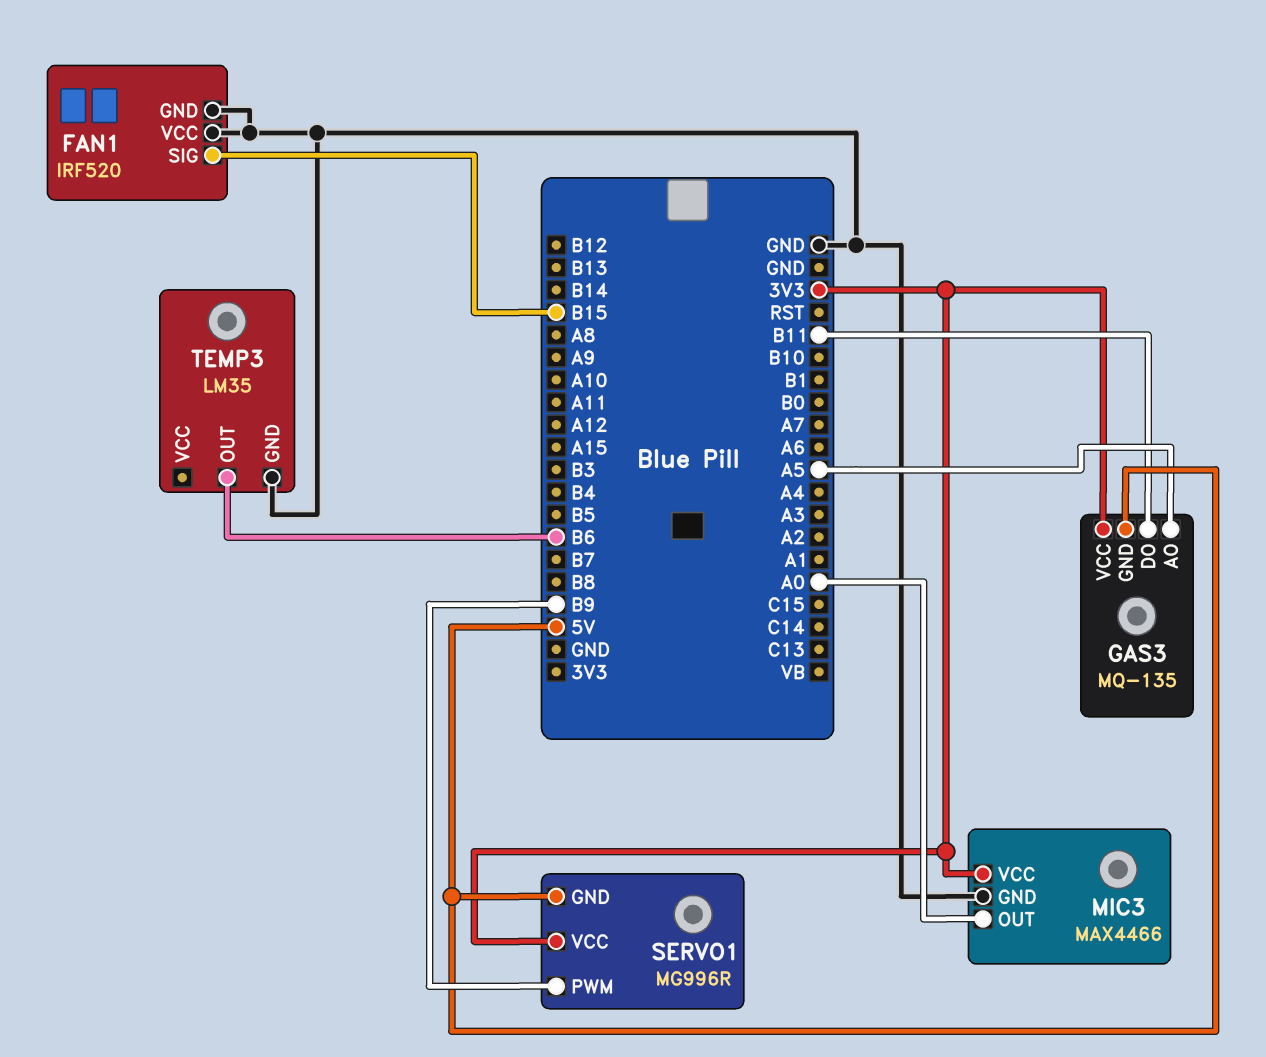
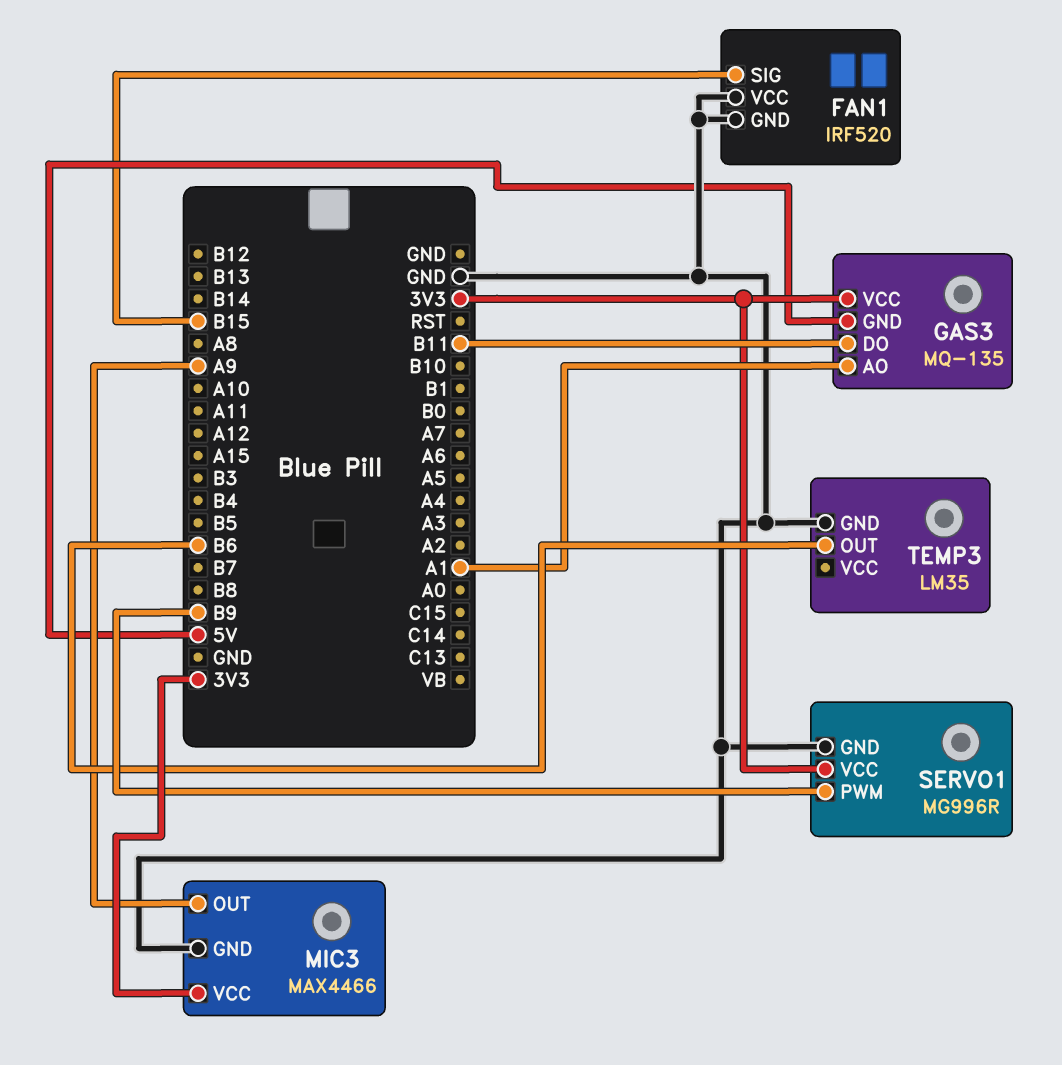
GAS3 pin AO: A5 -> A1
MIC3 pin OUT: A0 -> A9
SERVO1 pin GND: 5V -> GND

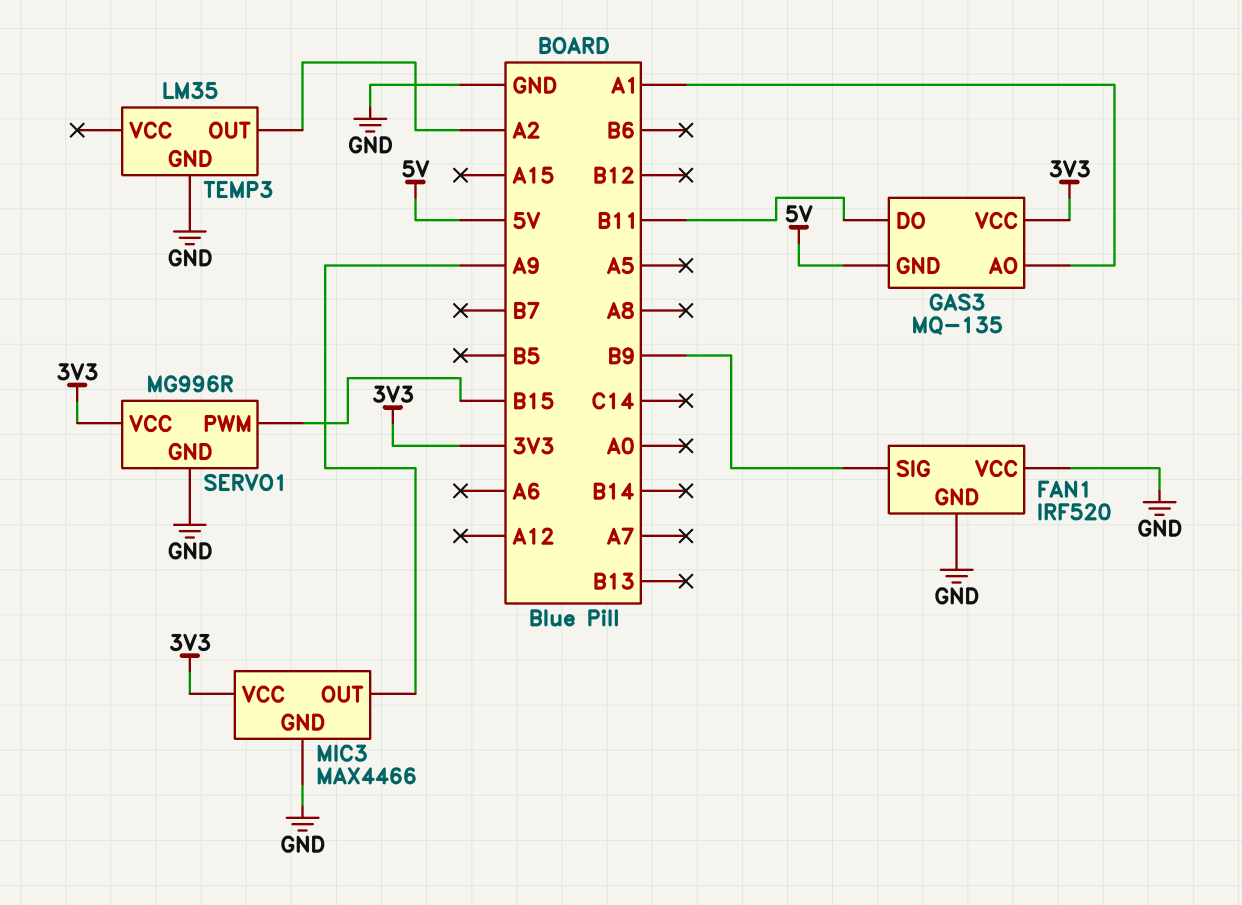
FAN1 pin SIG: B15 -> B9
SERVO1 pin PWM: B9 -> B15
TEMP3 pin OUT: B6 -> A2

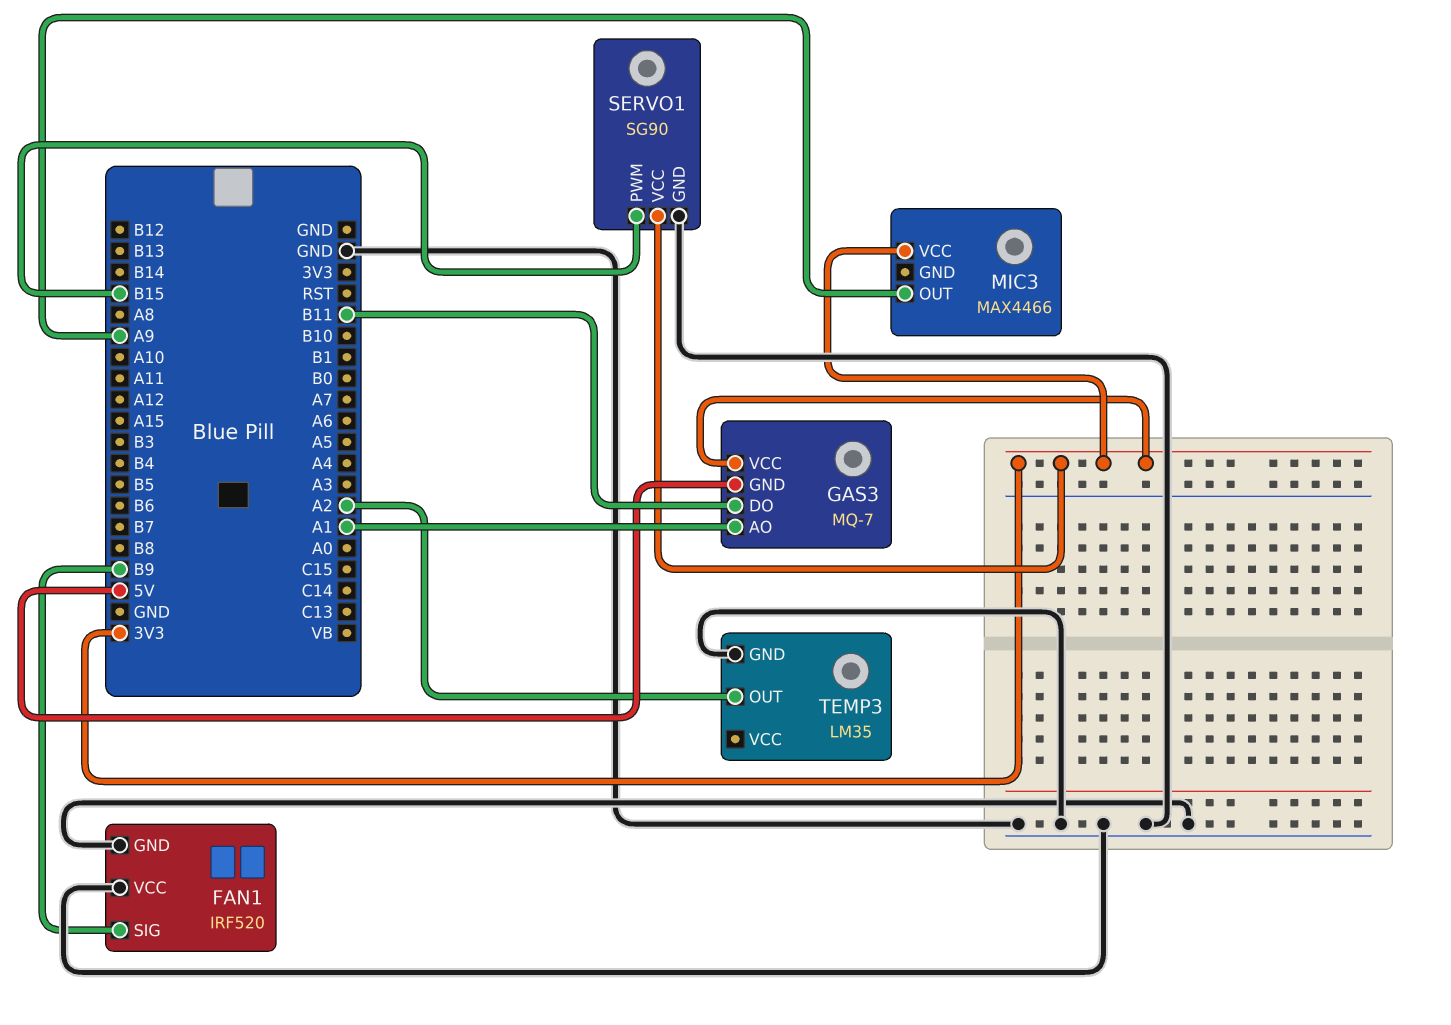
GAS3: MQ-135 -> MQ-7
MIC3 pin GND: GND -> none
SERVO1: MG996R -> SG90

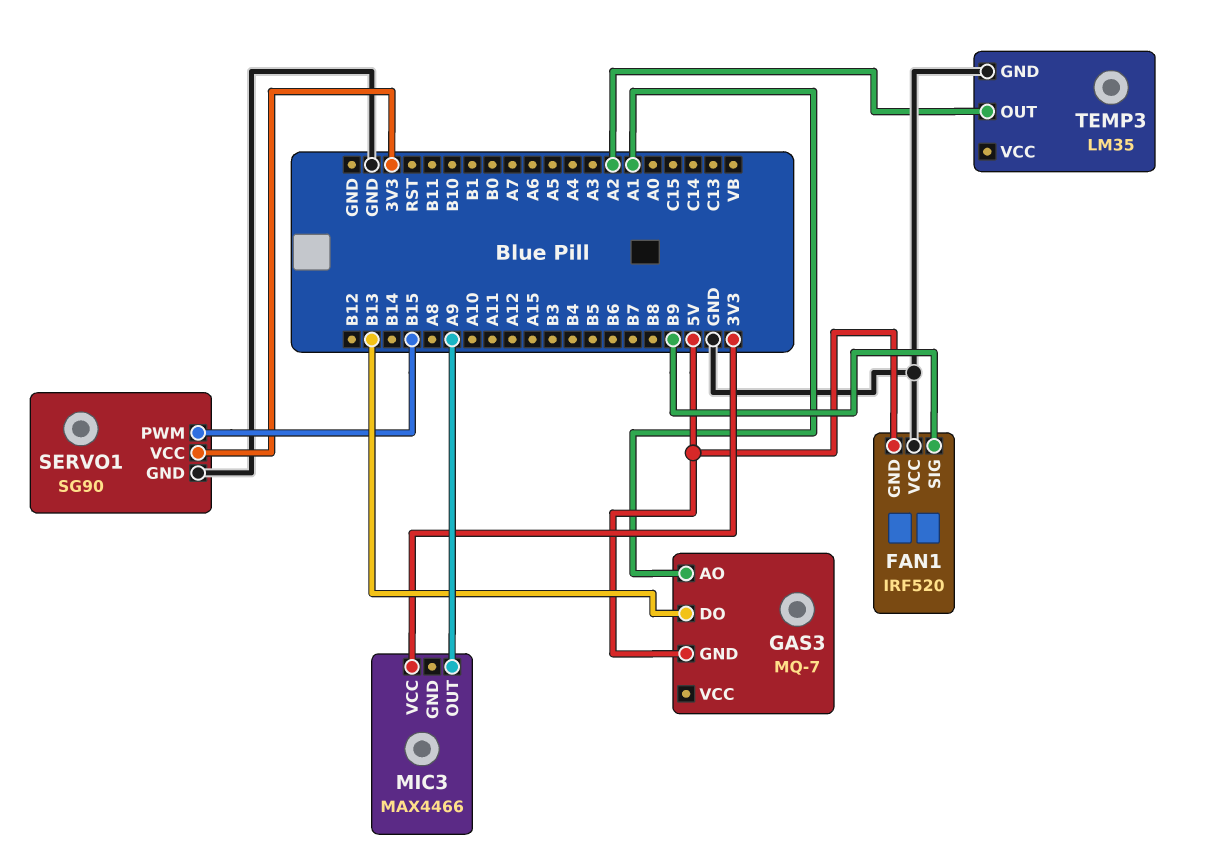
FAN1 pin GND: GND -> 5V
GAS3 pin DO: B11 -> B13
GAS3 pin VCC: 3V3 -> none

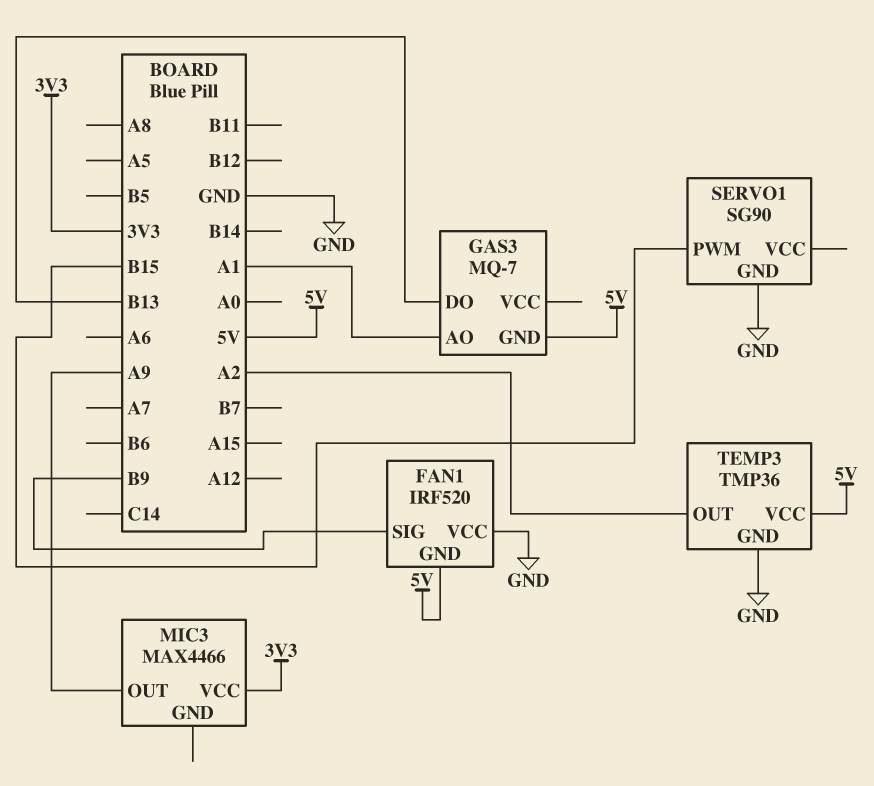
SERVO1 pin VCC: 3V3 -> none
TEMP3: LM35 -> TMP36
TEMP3 pin VCC: none -> 5V

